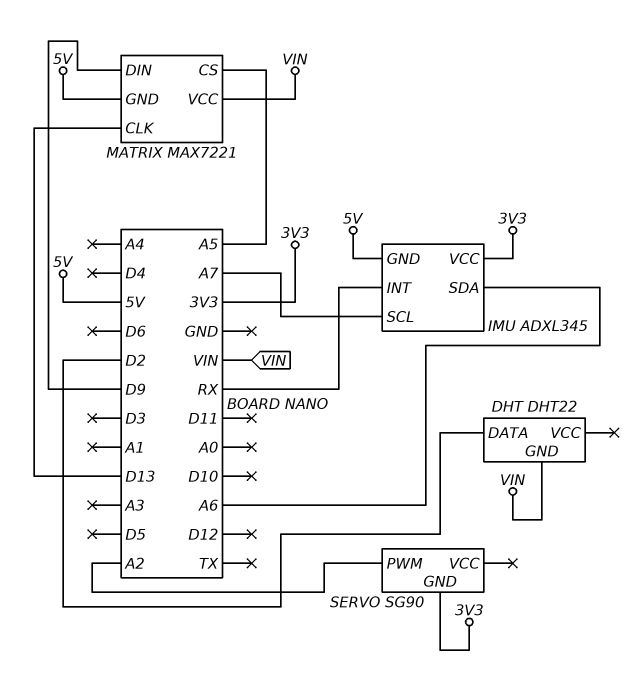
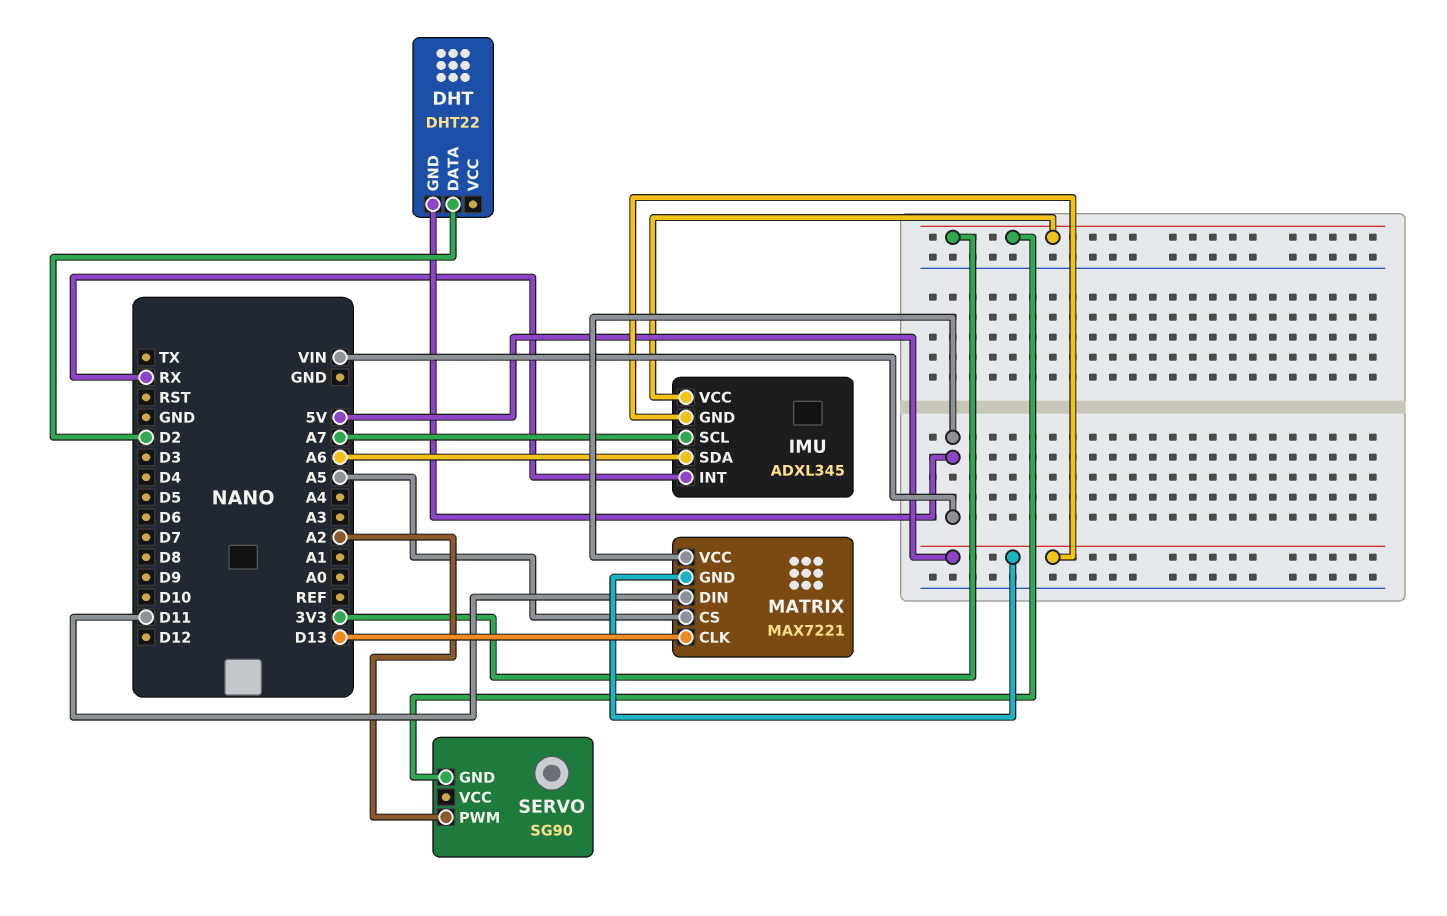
MATRIX pin DIN: D9 -> D11

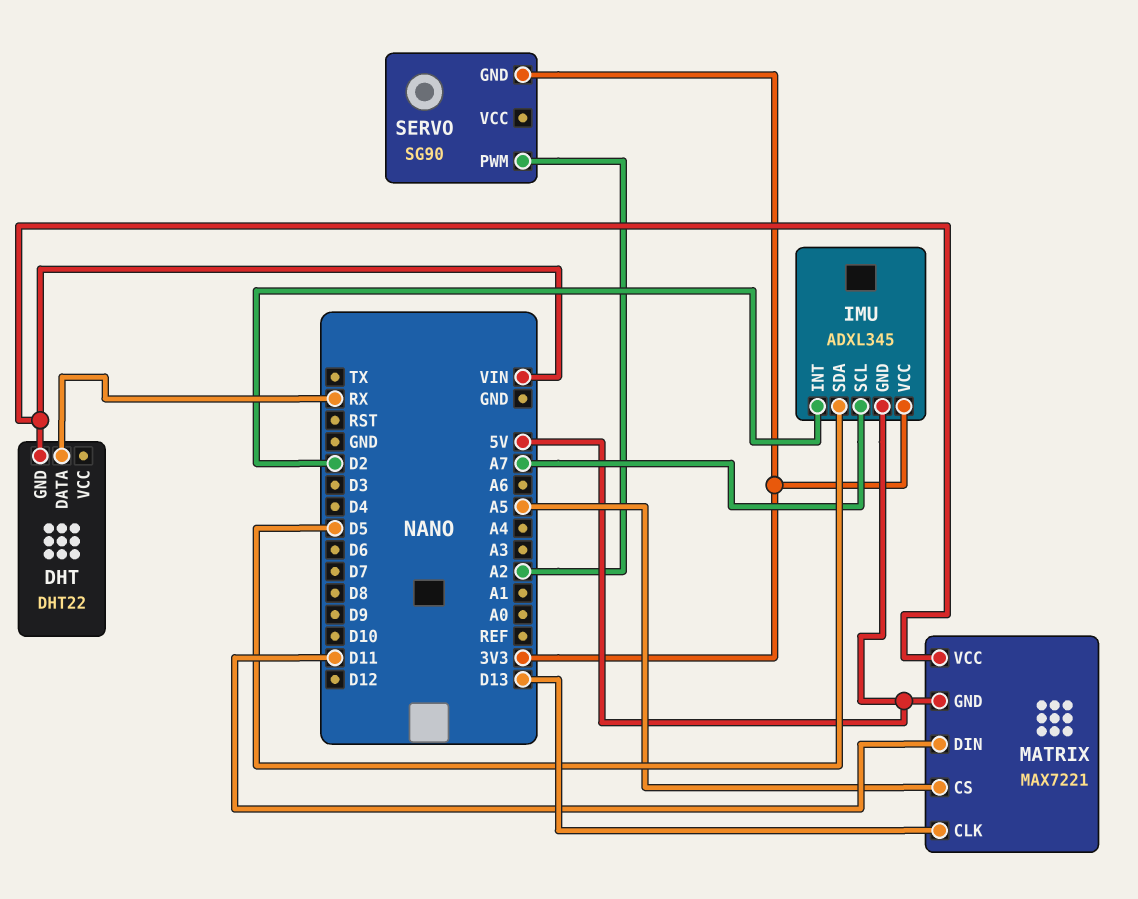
DHT pin DATA: D2 -> RX
IMU pin INT: RX -> D2
IMU pin SDA: A6 -> D5

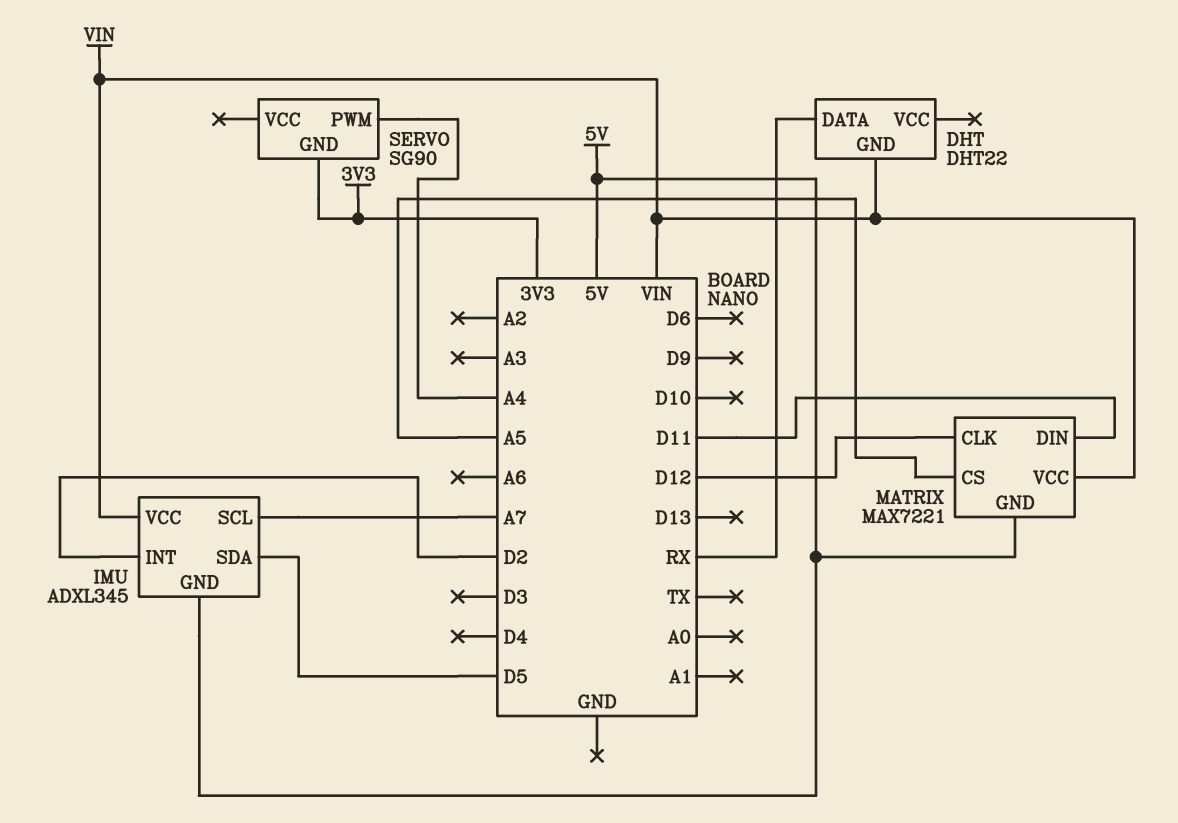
IMU pin VCC: 3V3 -> VIN
MATRIX pin CLK: D13 -> D12
SERVO pin PWM: A2 -> A4

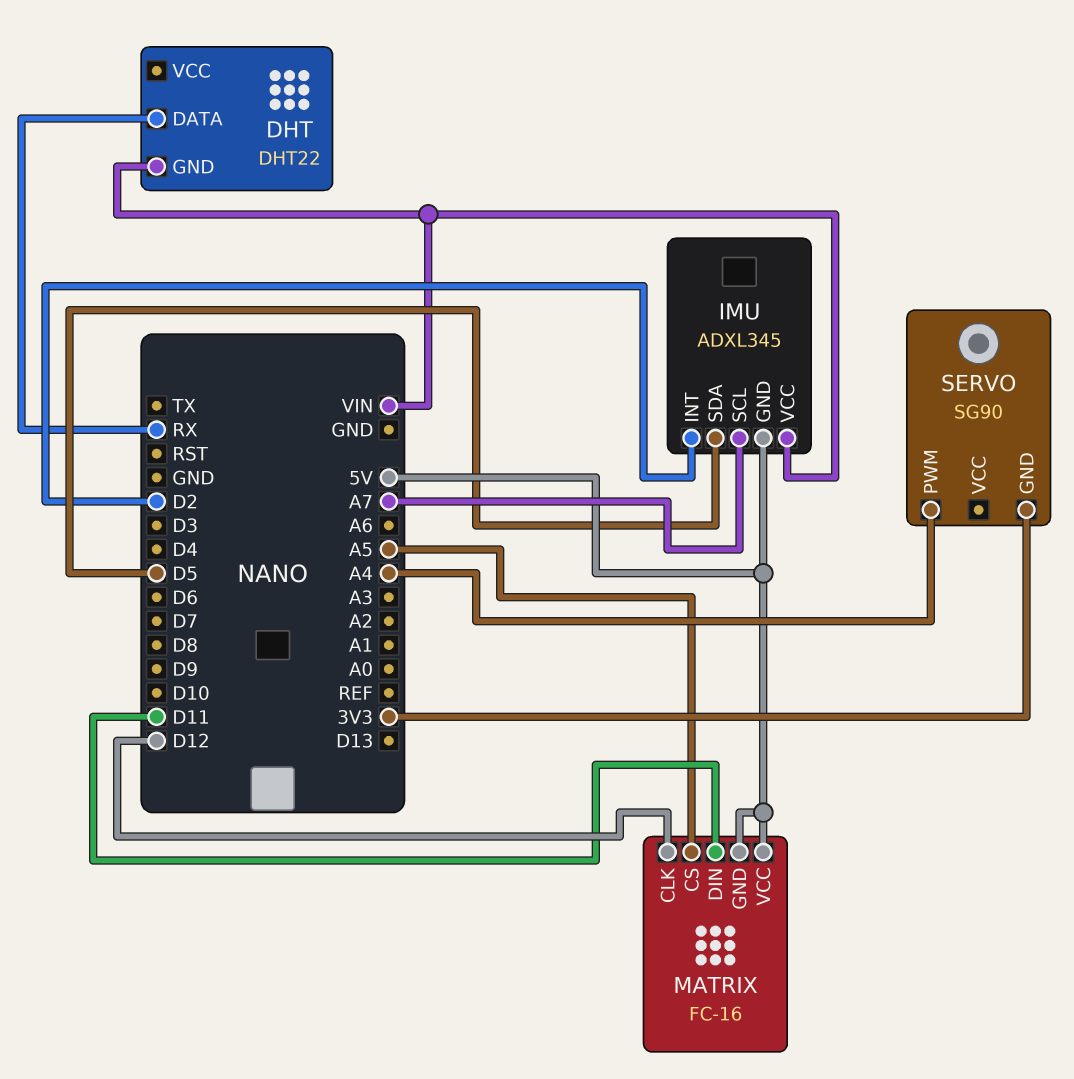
MATRIX: MAX7221 -> FC-16
MATRIX pin VCC: VIN -> 5V

